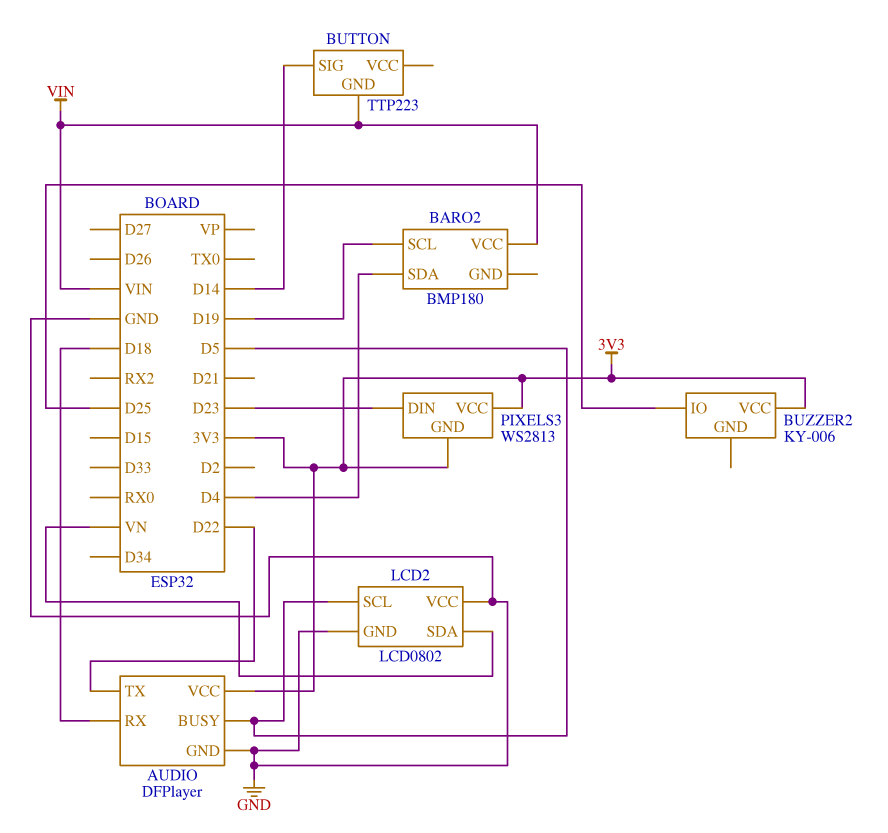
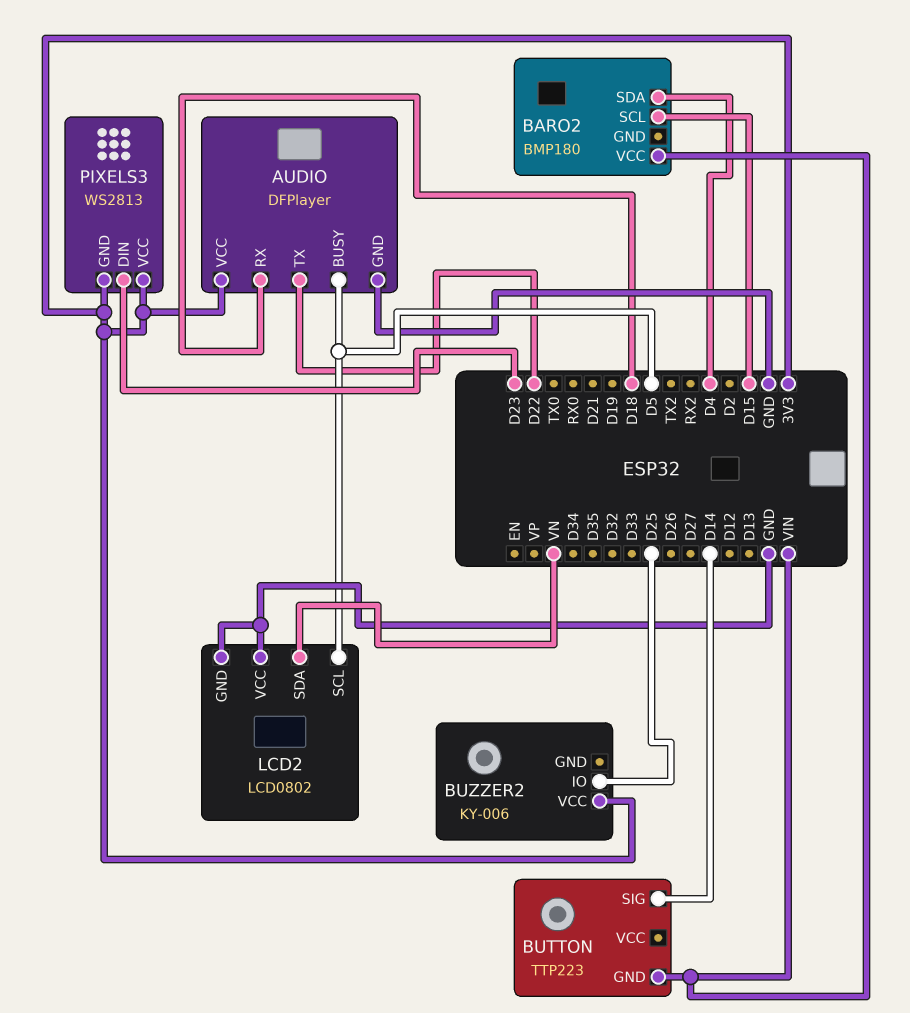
BARO2 pin SCL: D19 -> D15

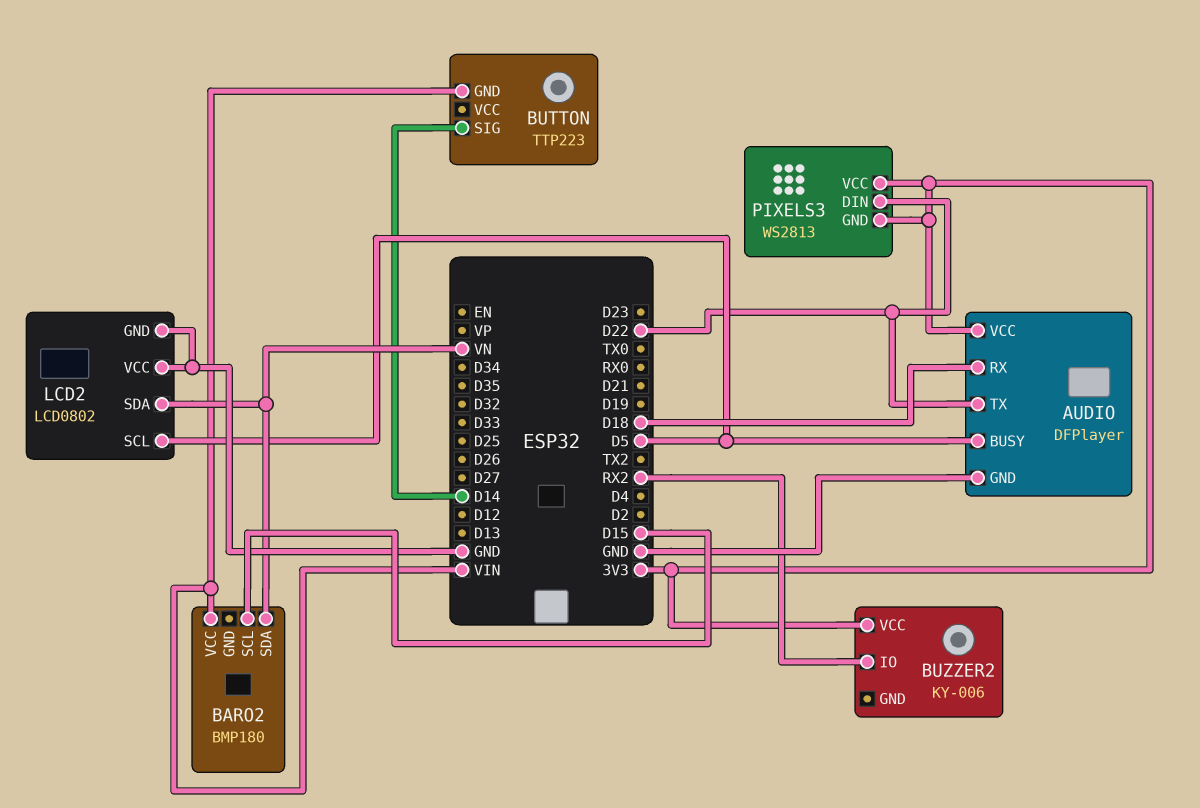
BARO2 pin SDA: D4 -> VN
BUZZER2 pin IO: D25 -> RX2
PIXELS3 pin DIN: D23 -> D22

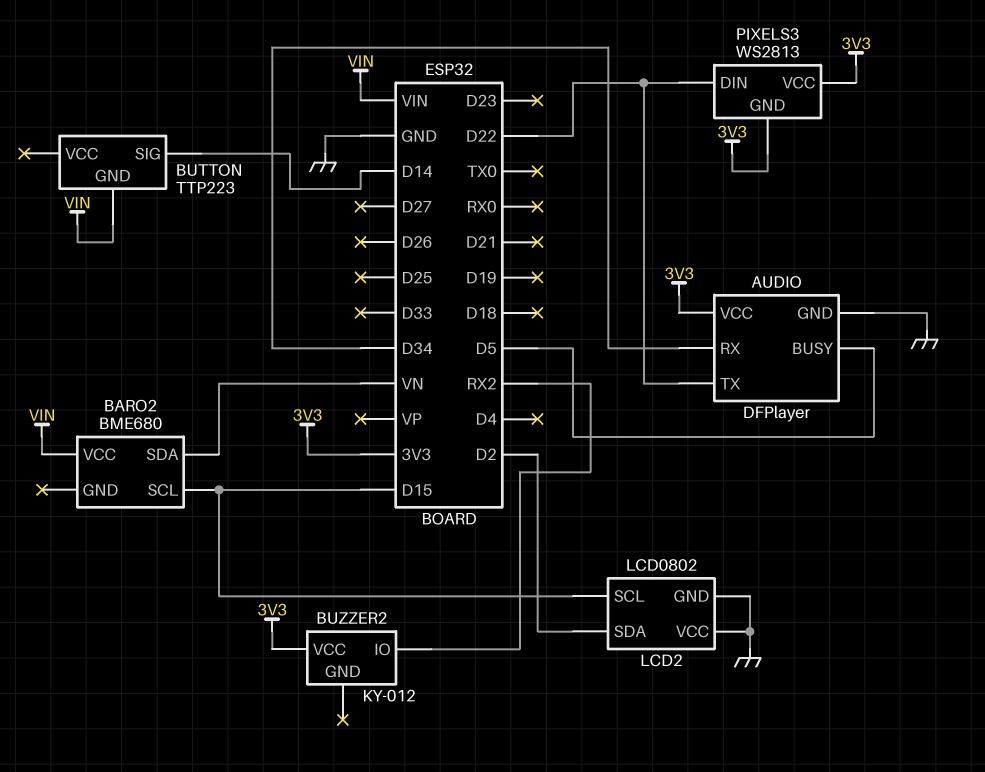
AUDIO pin RX: D18 -> D34
BARO2: BMP180 -> BME680
BUZZER2: KY-006 -> KY-012
LCD2 pin SCL: D5 -> D15
LCD2 pin SDA: VN -> D2

